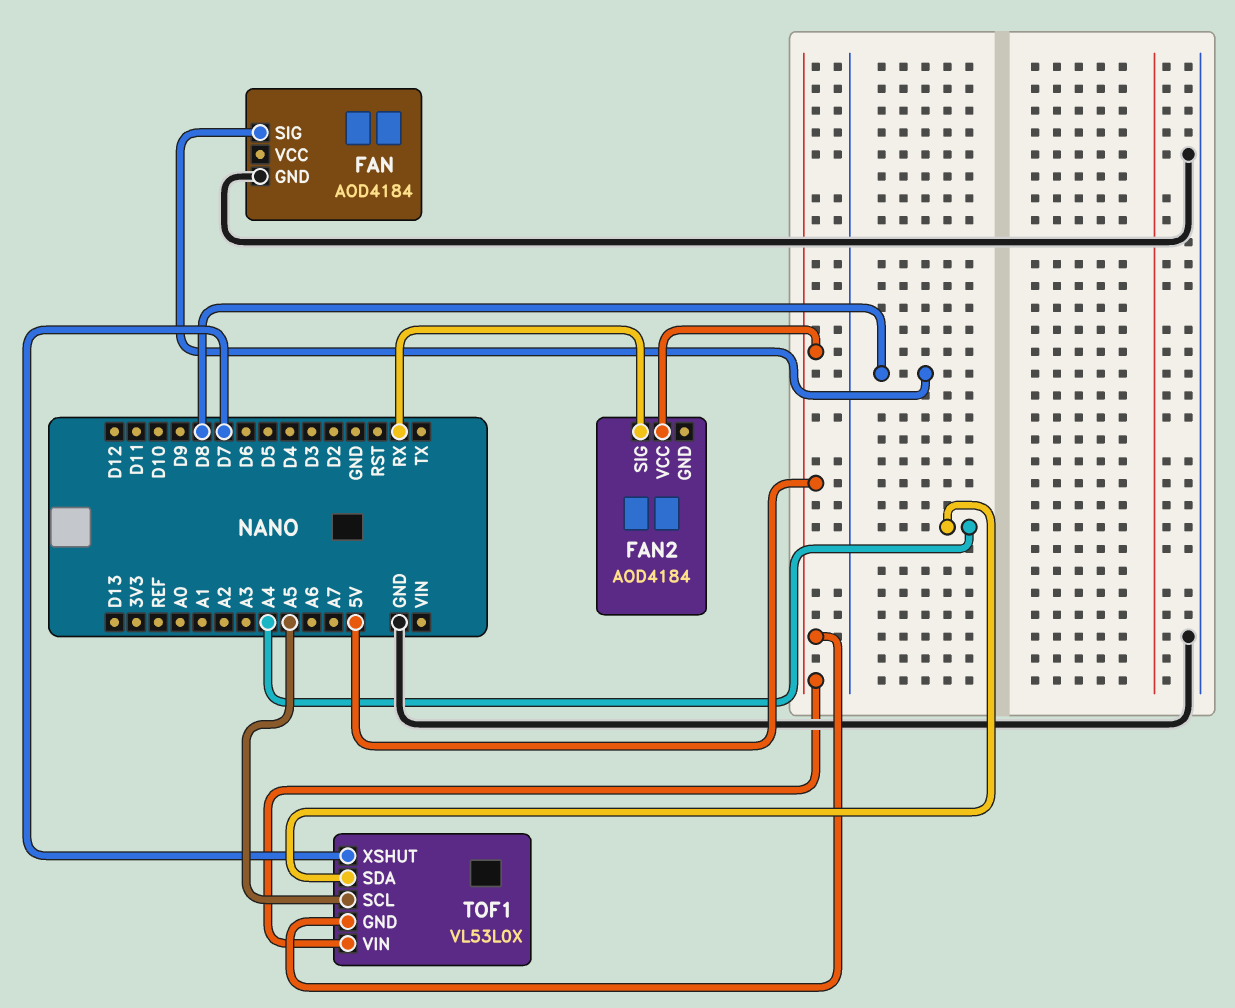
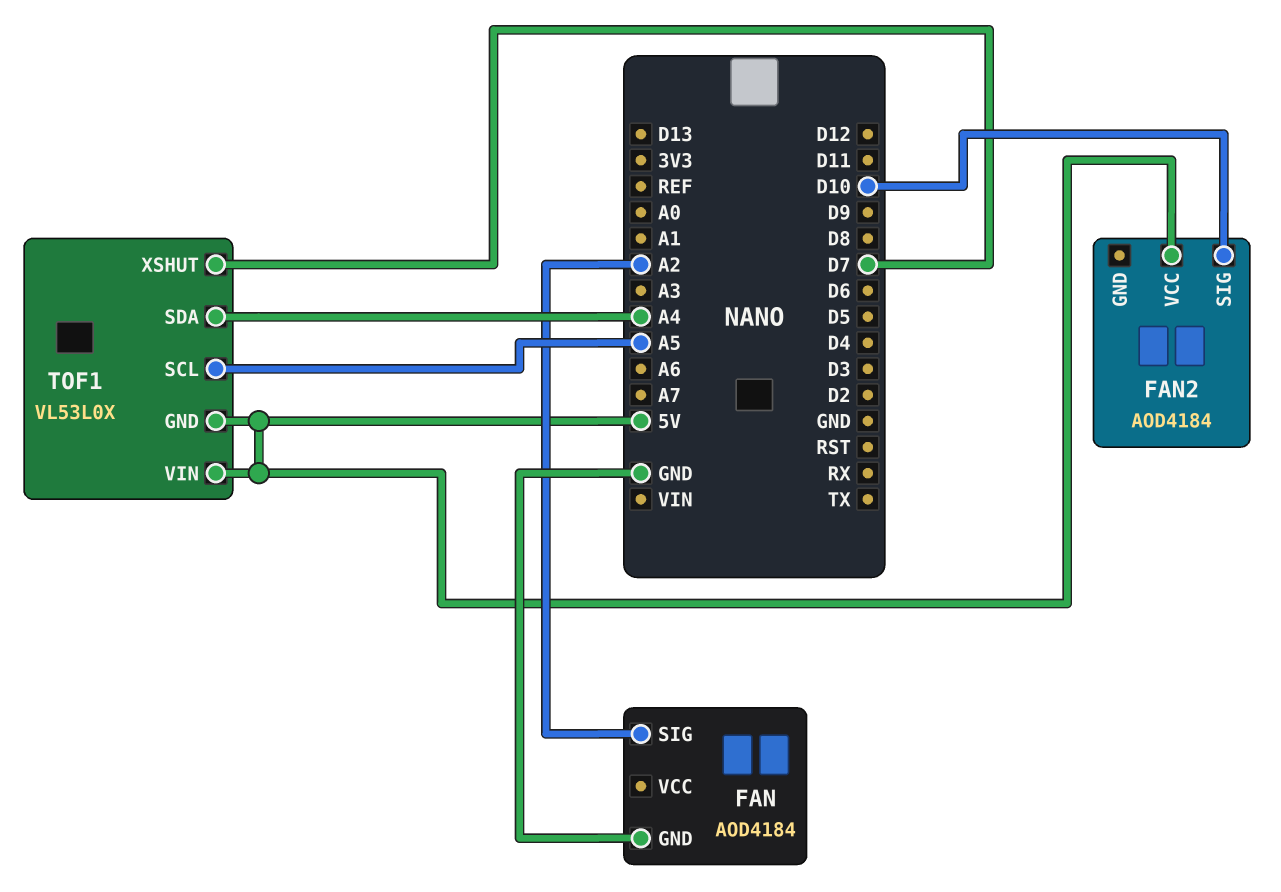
FAN pin SIG: D8 -> A2
FAN2 pin SIG: RX -> D10

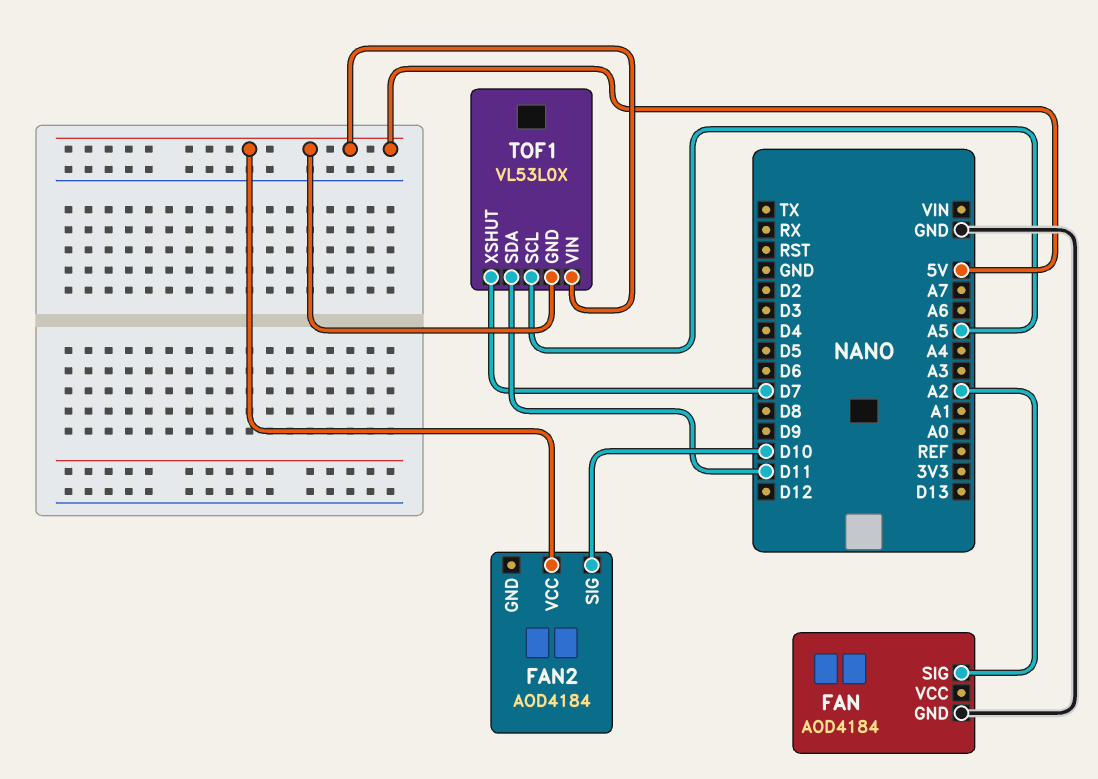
TOF1 pin SDA: A4 -> D11

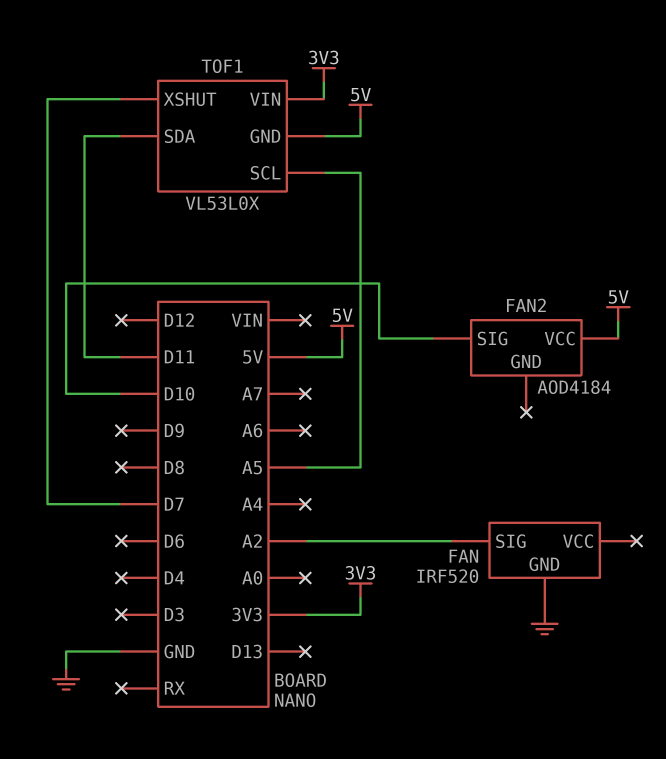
FAN: AOD4184 -> IRF520
TOF1 pin VIN: 5V -> 3V3

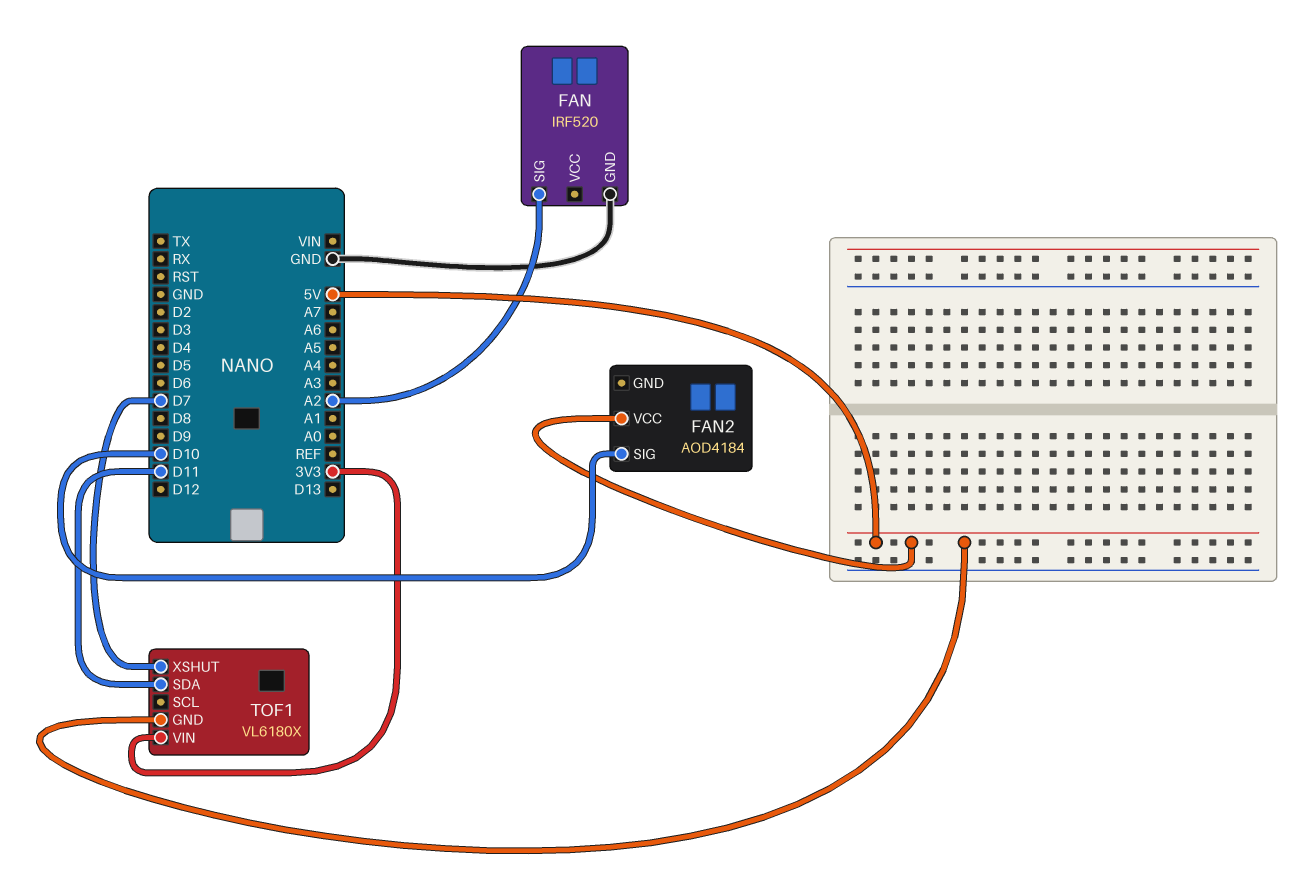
TOF1: VL53L0X -> VL6180X
TOF1 pin SCL: A5 -> none

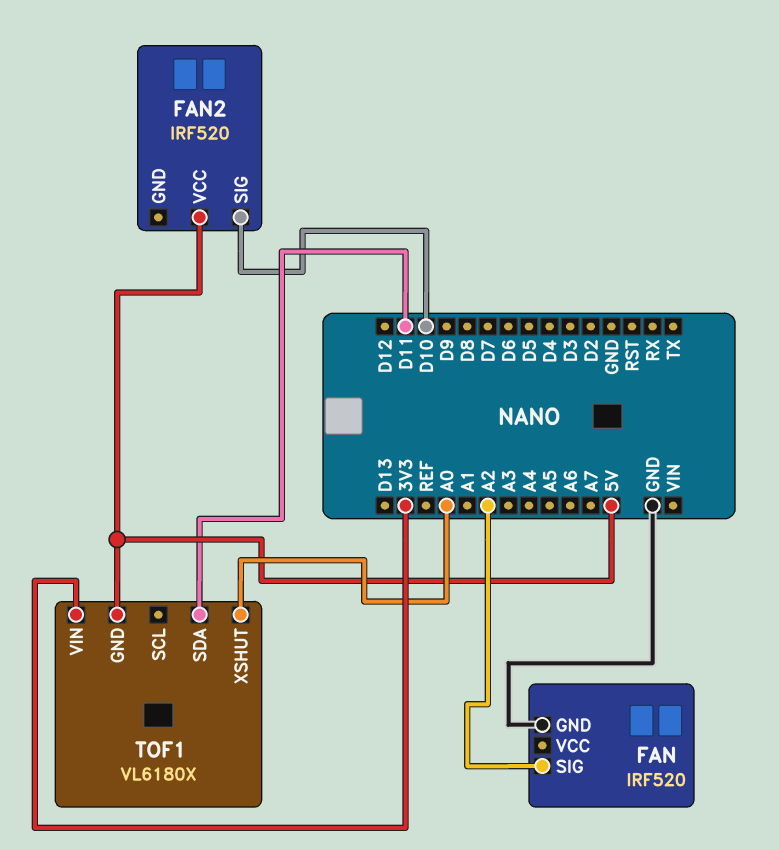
FAN2: AOD4184 -> IRF520
TOF1 pin XSHUT: D7 -> A0

